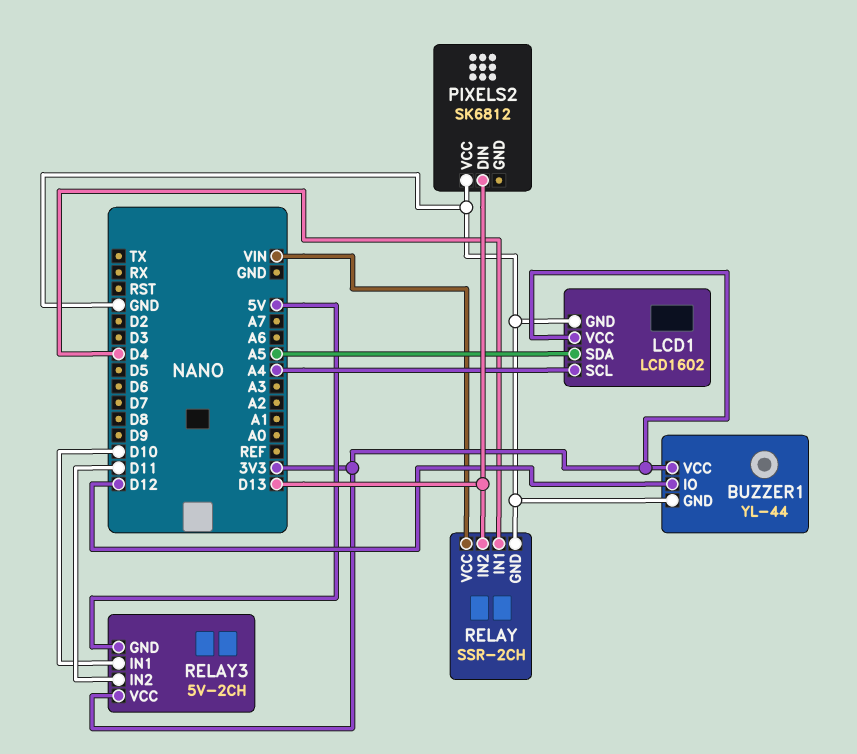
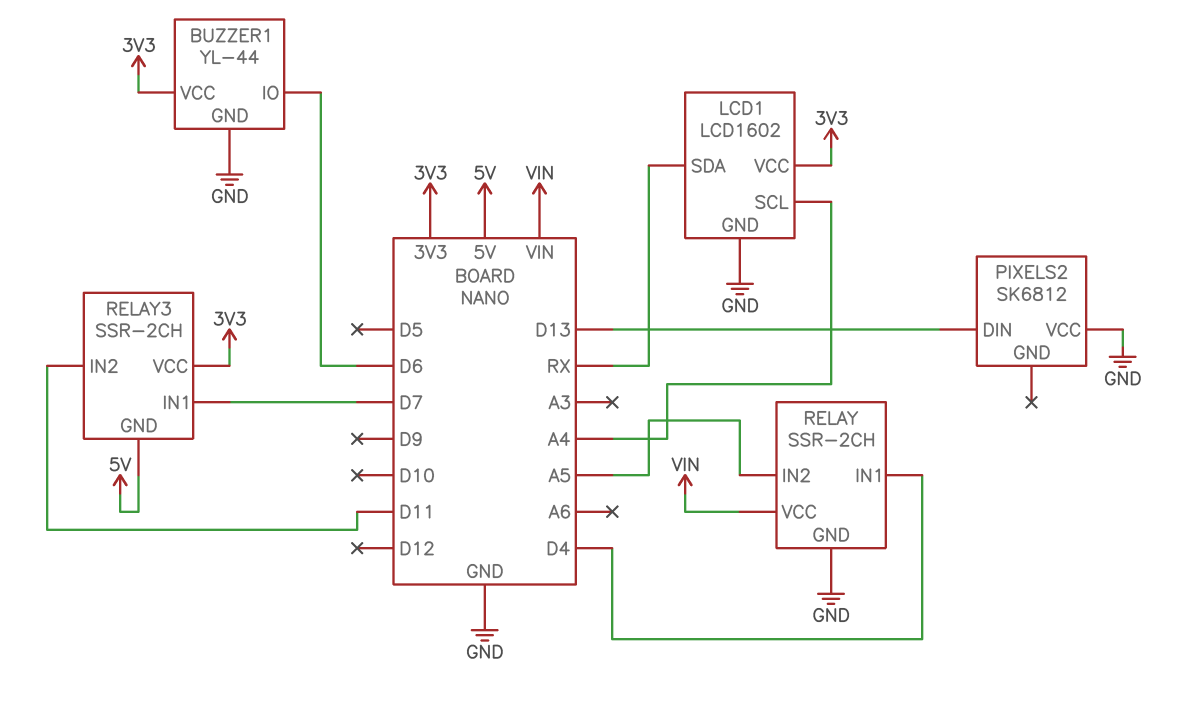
BUZZER1 pin IO: D12 -> D6
LCD1 pin SDA: A5 -> RX
RELAY pin IN2: D13 -> A5
RELAY3: 5V-2CH -> SSR-2CH
RELAY3 pin IN1: D10 -> D7

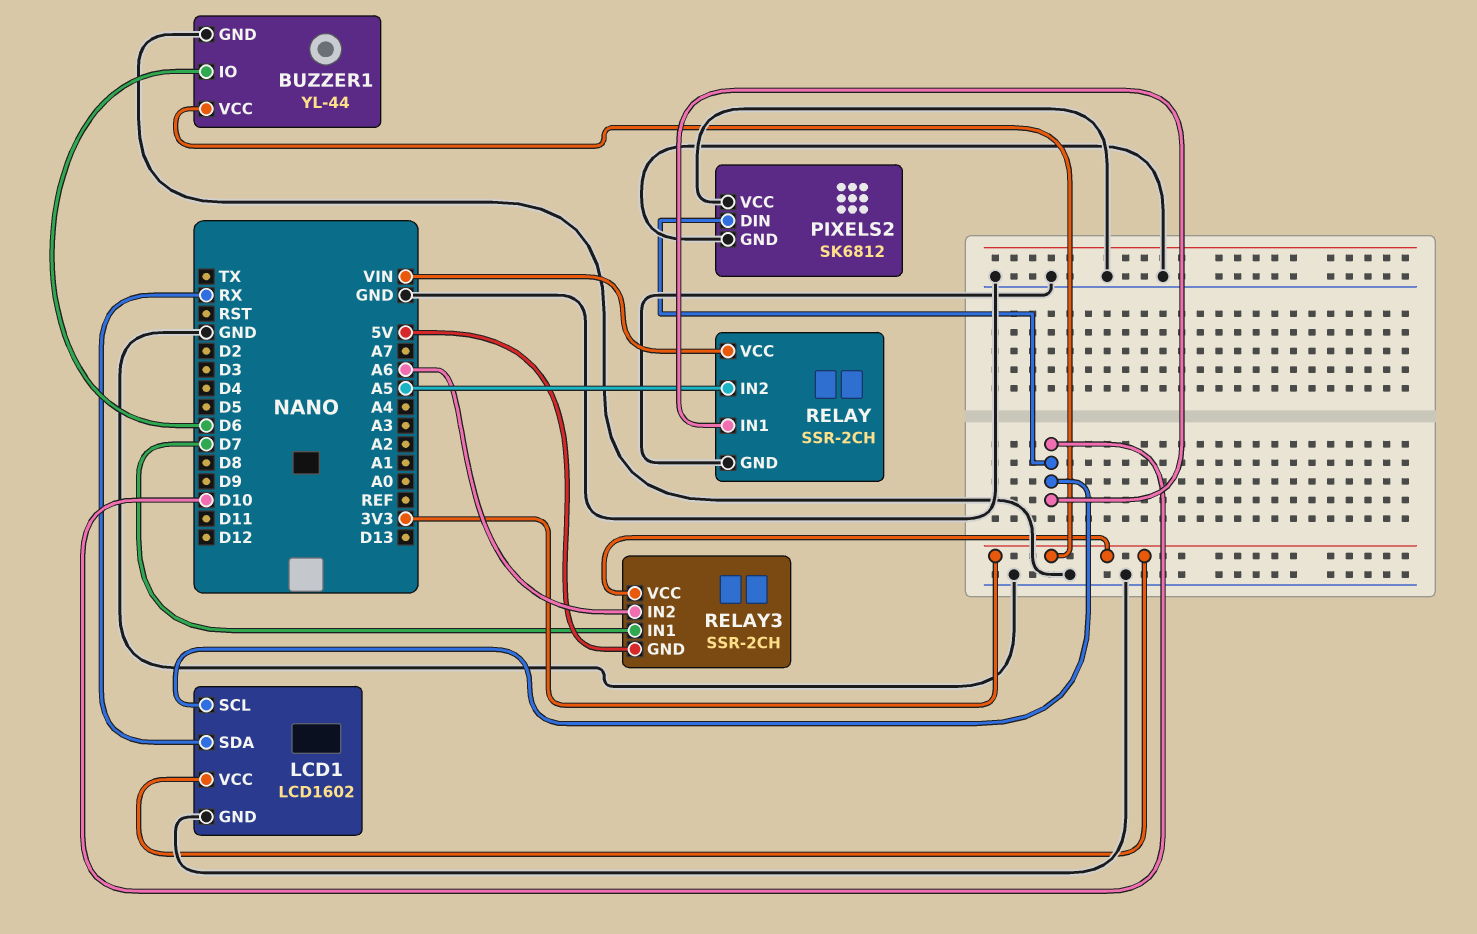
LCD1 pin SCL: A4 -> D10
PIXELS2 pin DIN: D13 -> D10
PIXELS2 pin GND: none -> GND
RELAY pin IN1: D4 -> D10
RELAY3 pin IN2: D11 -> A6

